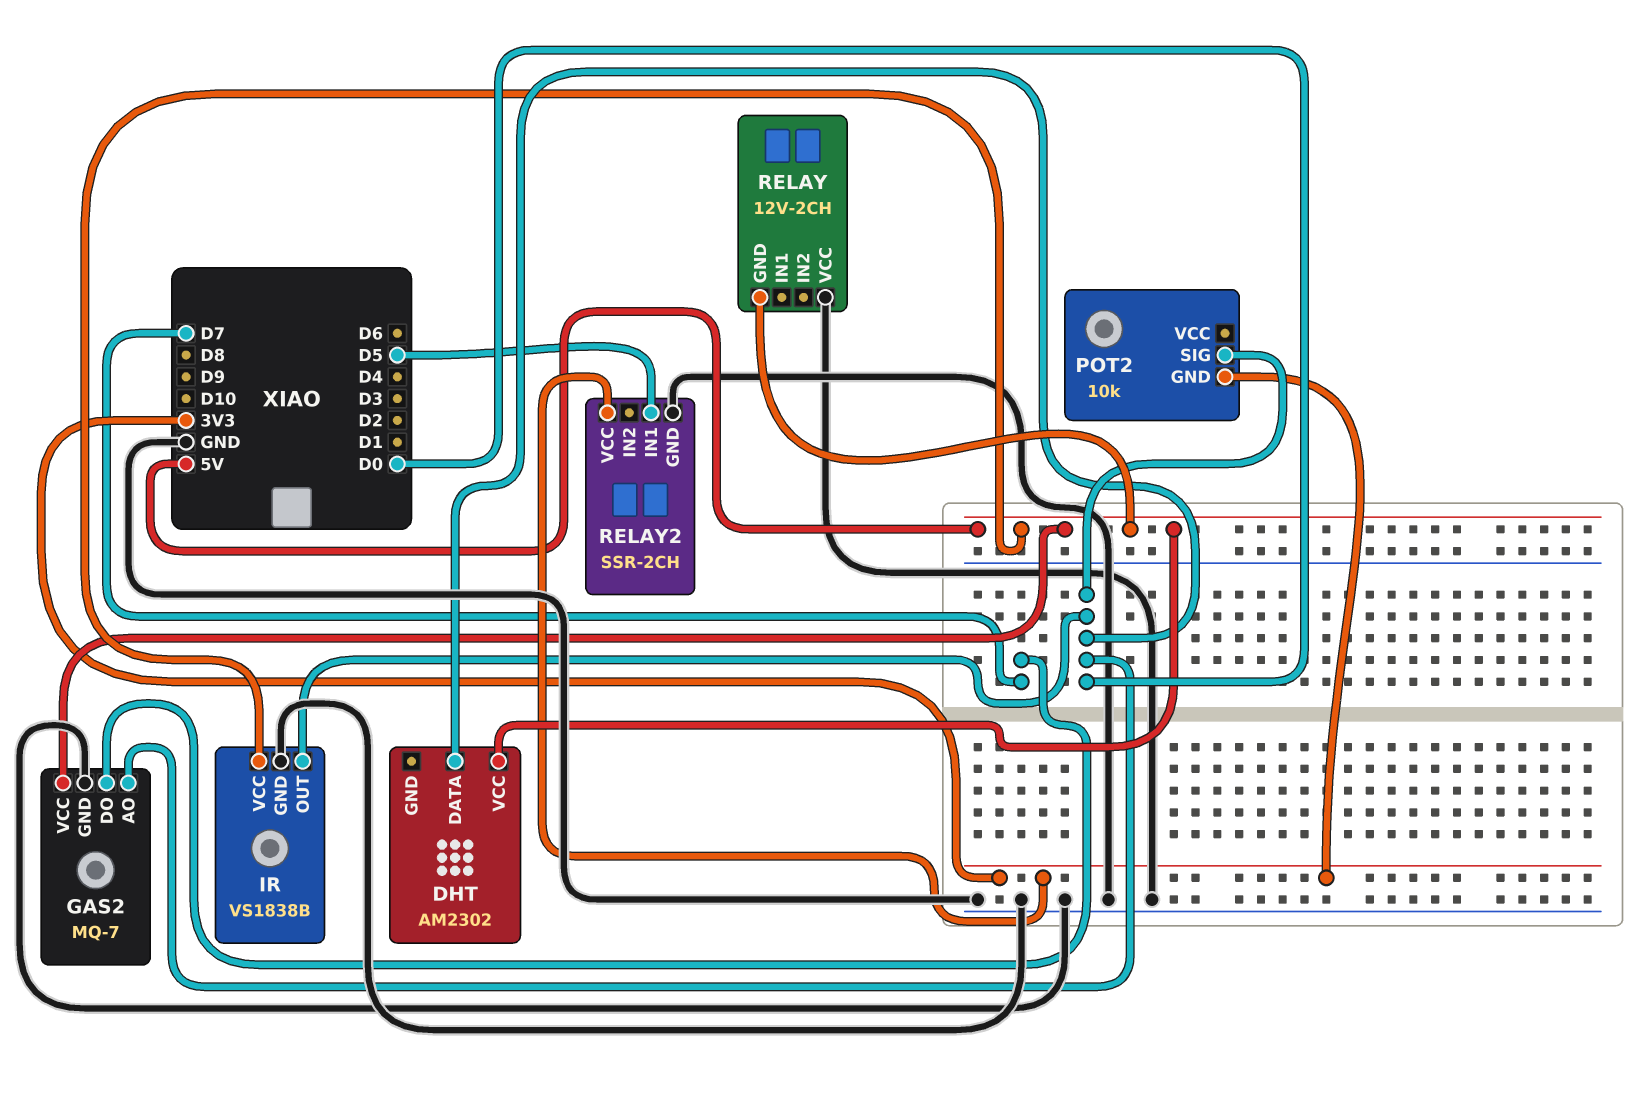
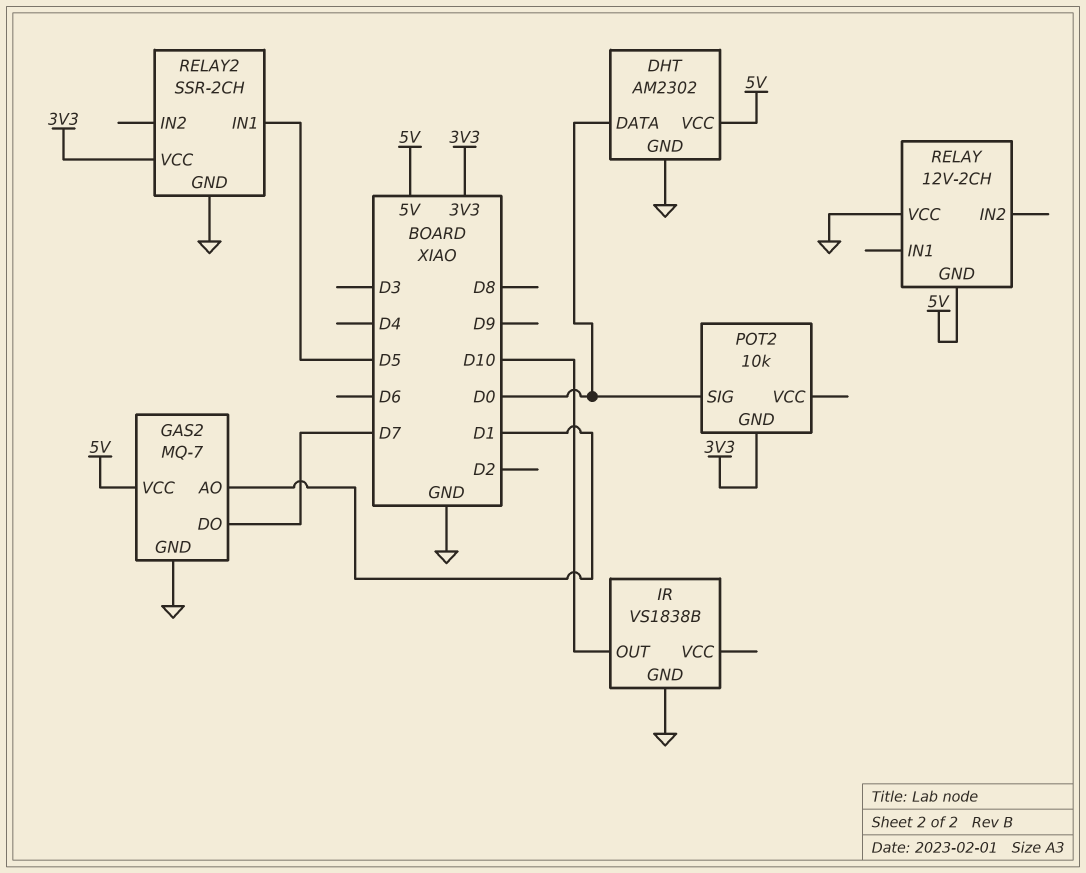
DHT pin GND: none -> GND
GAS2 pin AO: D0 -> D1
IR pin OUT: D0 -> D10
IR pin VCC: 5V -> none

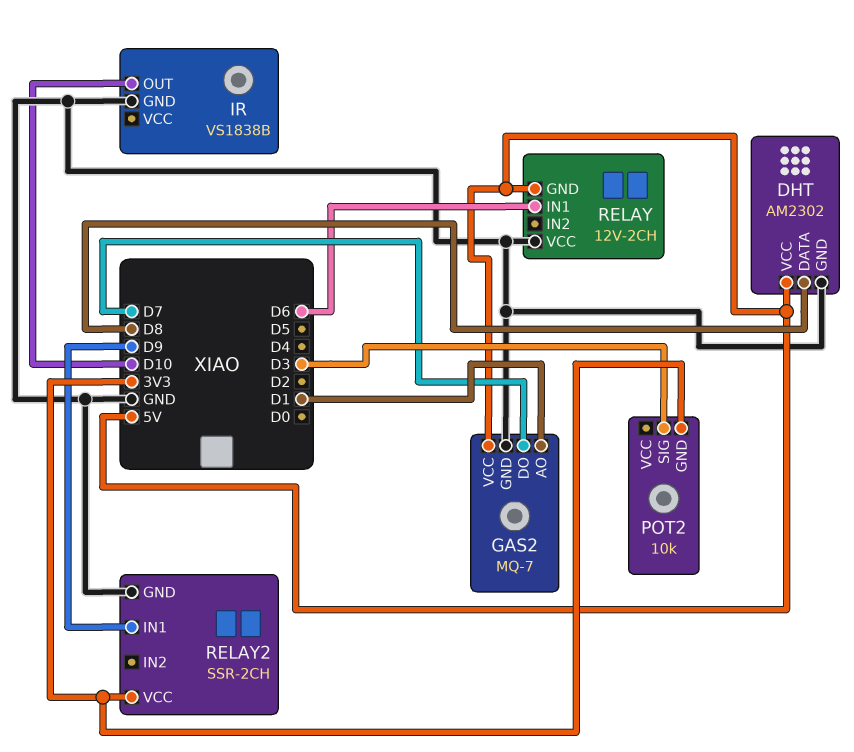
DHT pin DATA: D0 -> D8
POT2 pin SIG: D0 -> D3
RELAY pin IN1: none -> D6
RELAY2 pin IN1: D5 -> D9

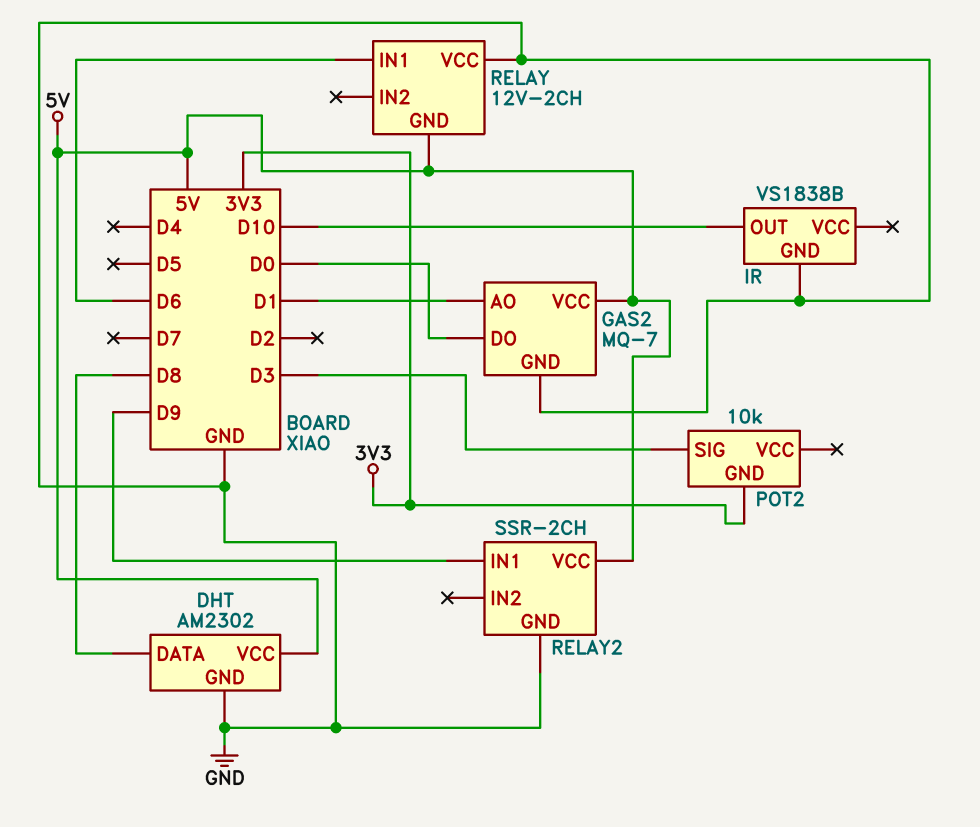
GAS2 pin DO: D7 -> D0
RELAY2 pin VCC: 3V3 -> 5V

